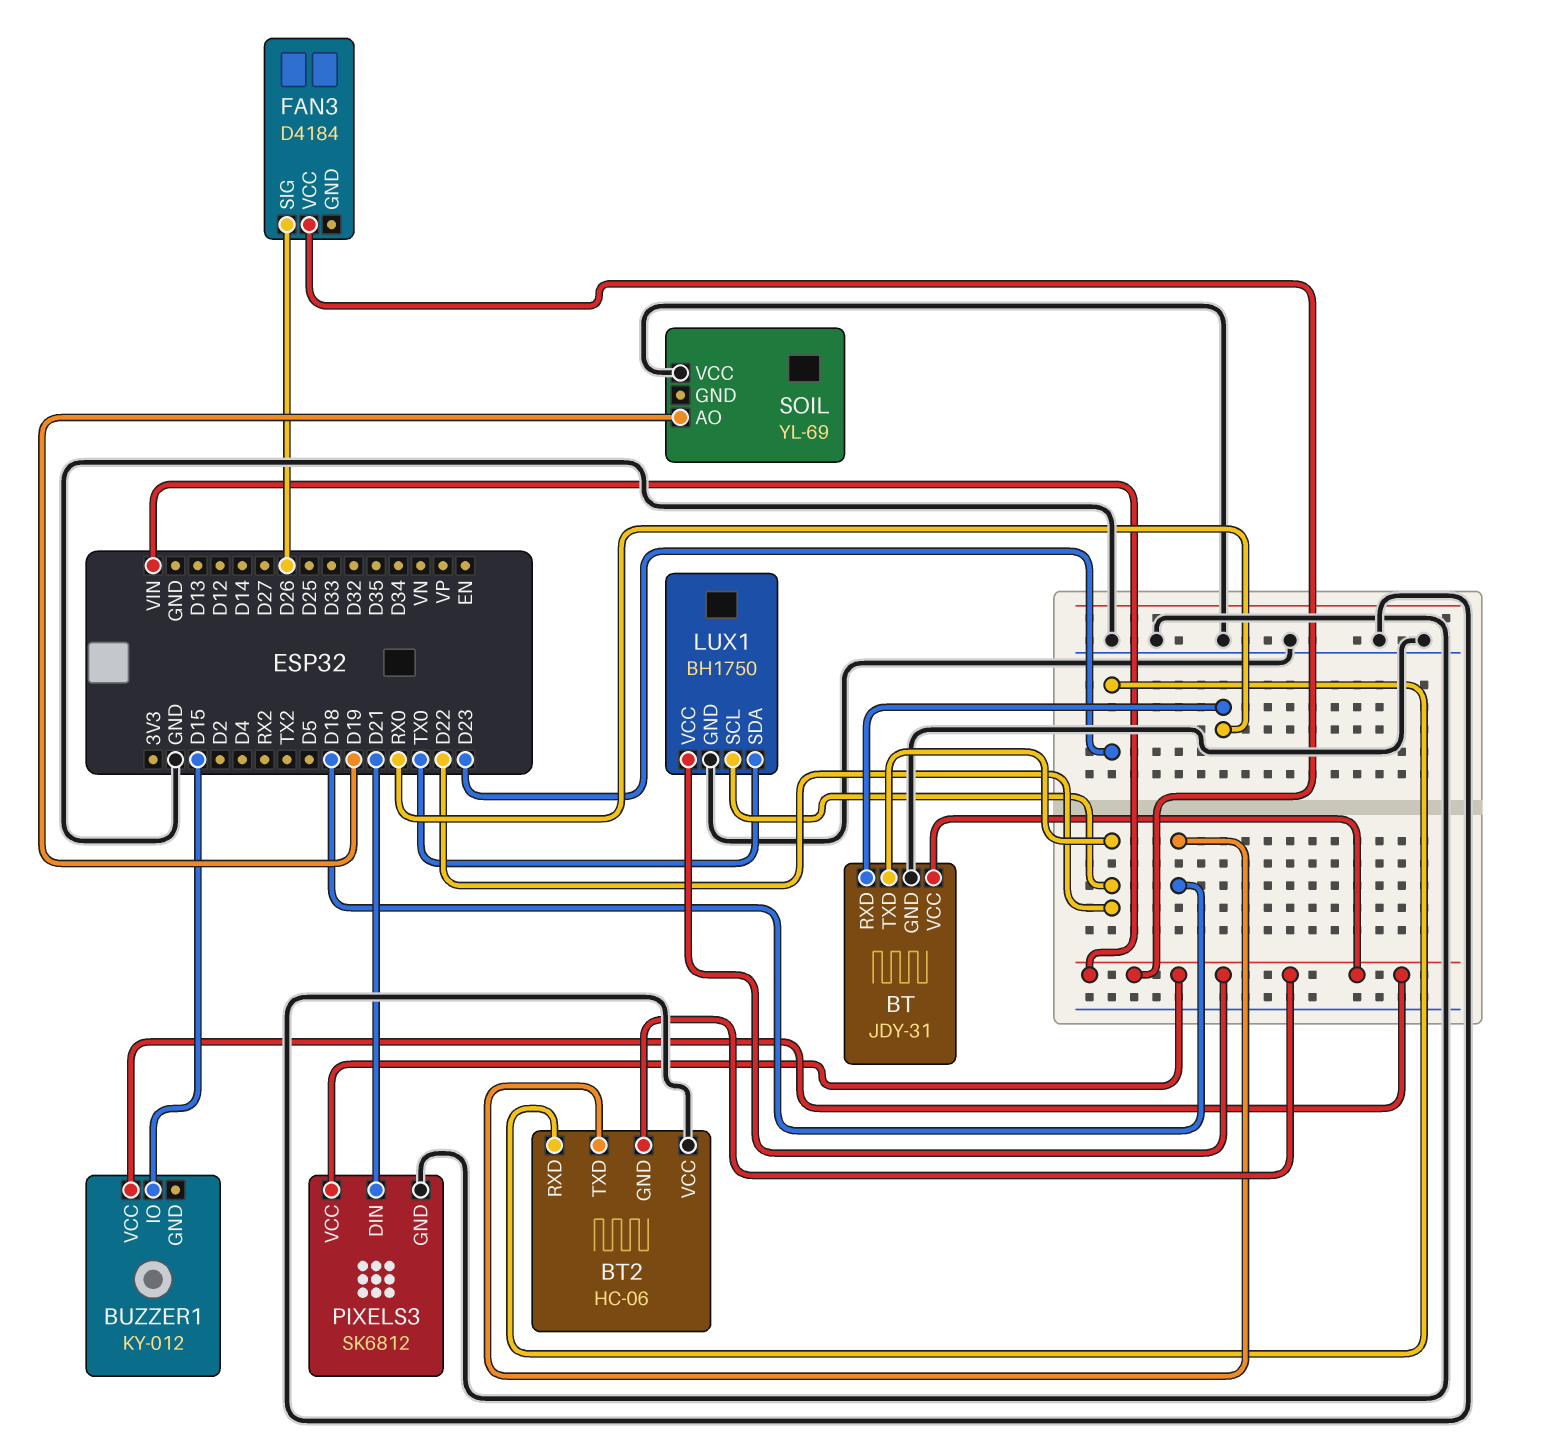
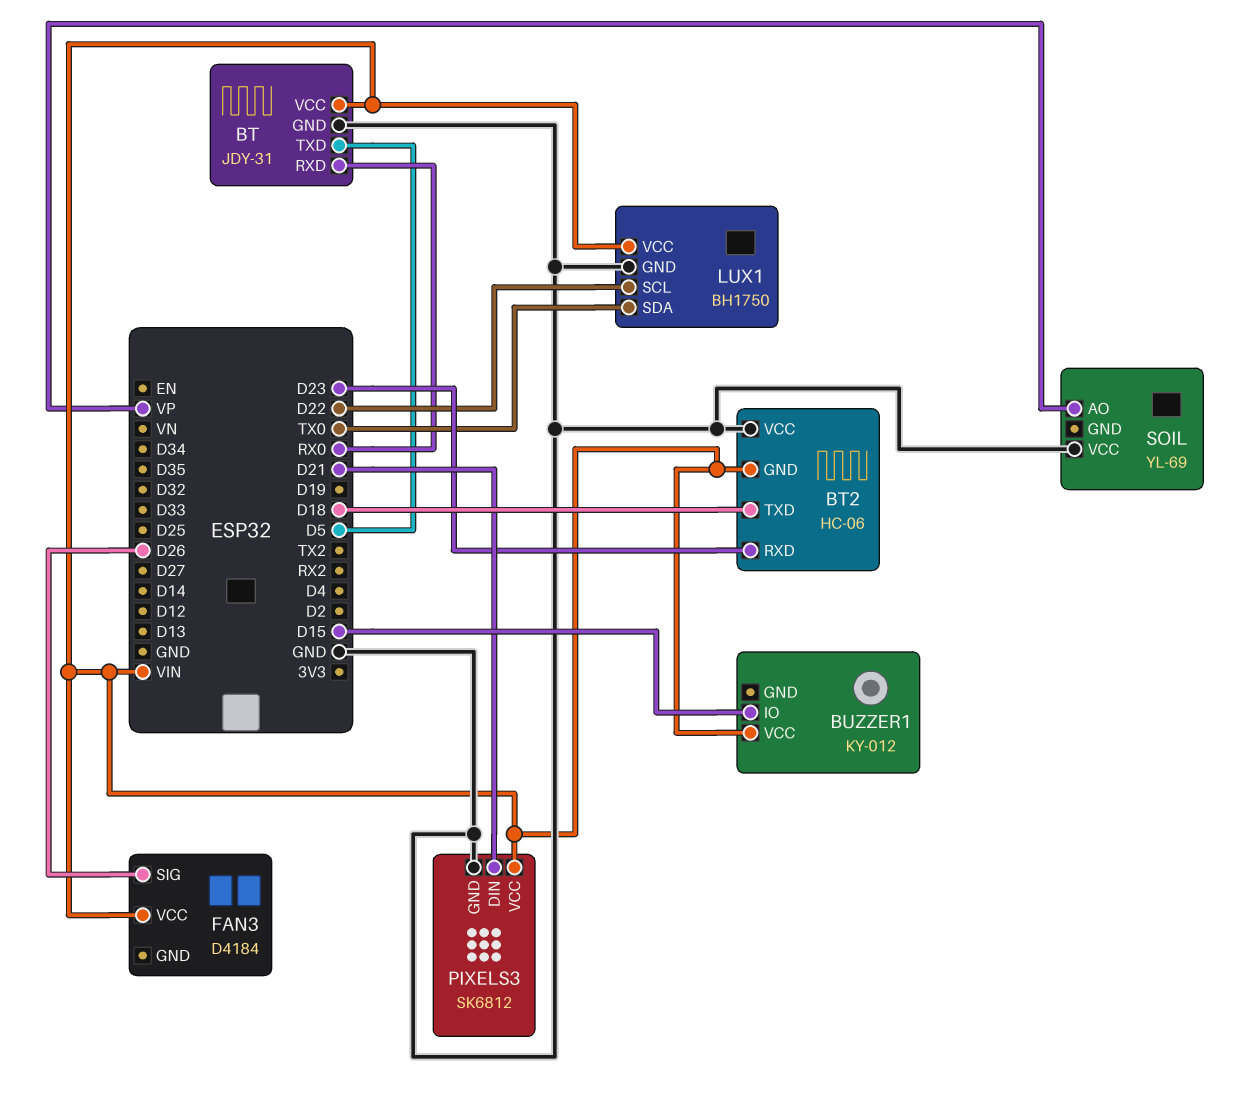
BT pin TXD: D22 -> D5
SOIL pin AO: D19 -> VP

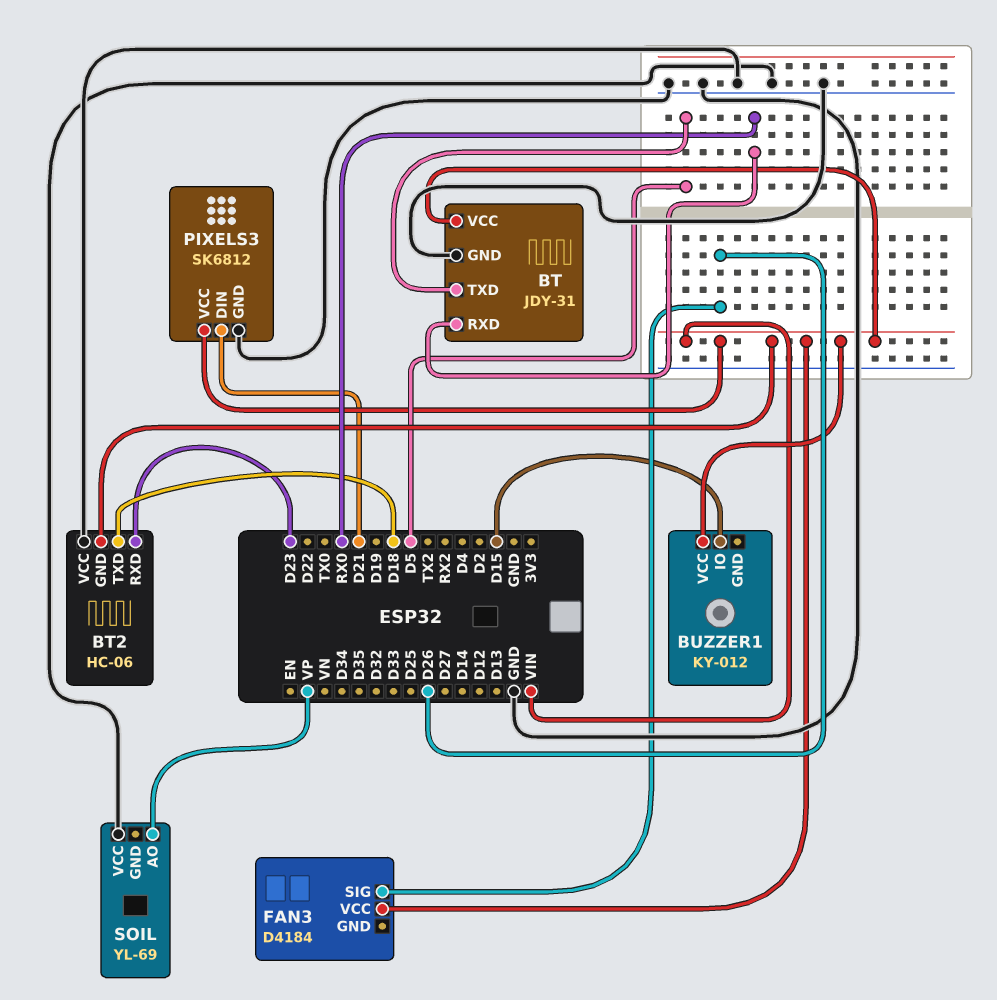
LUX1: BH1750 -> none
LUX1 pin GND: GND -> none
LUX1 pin SCL: D22 -> none
LUX1 pin SDA: TX0 -> none
LUX1 pin VCC: VIN -> none

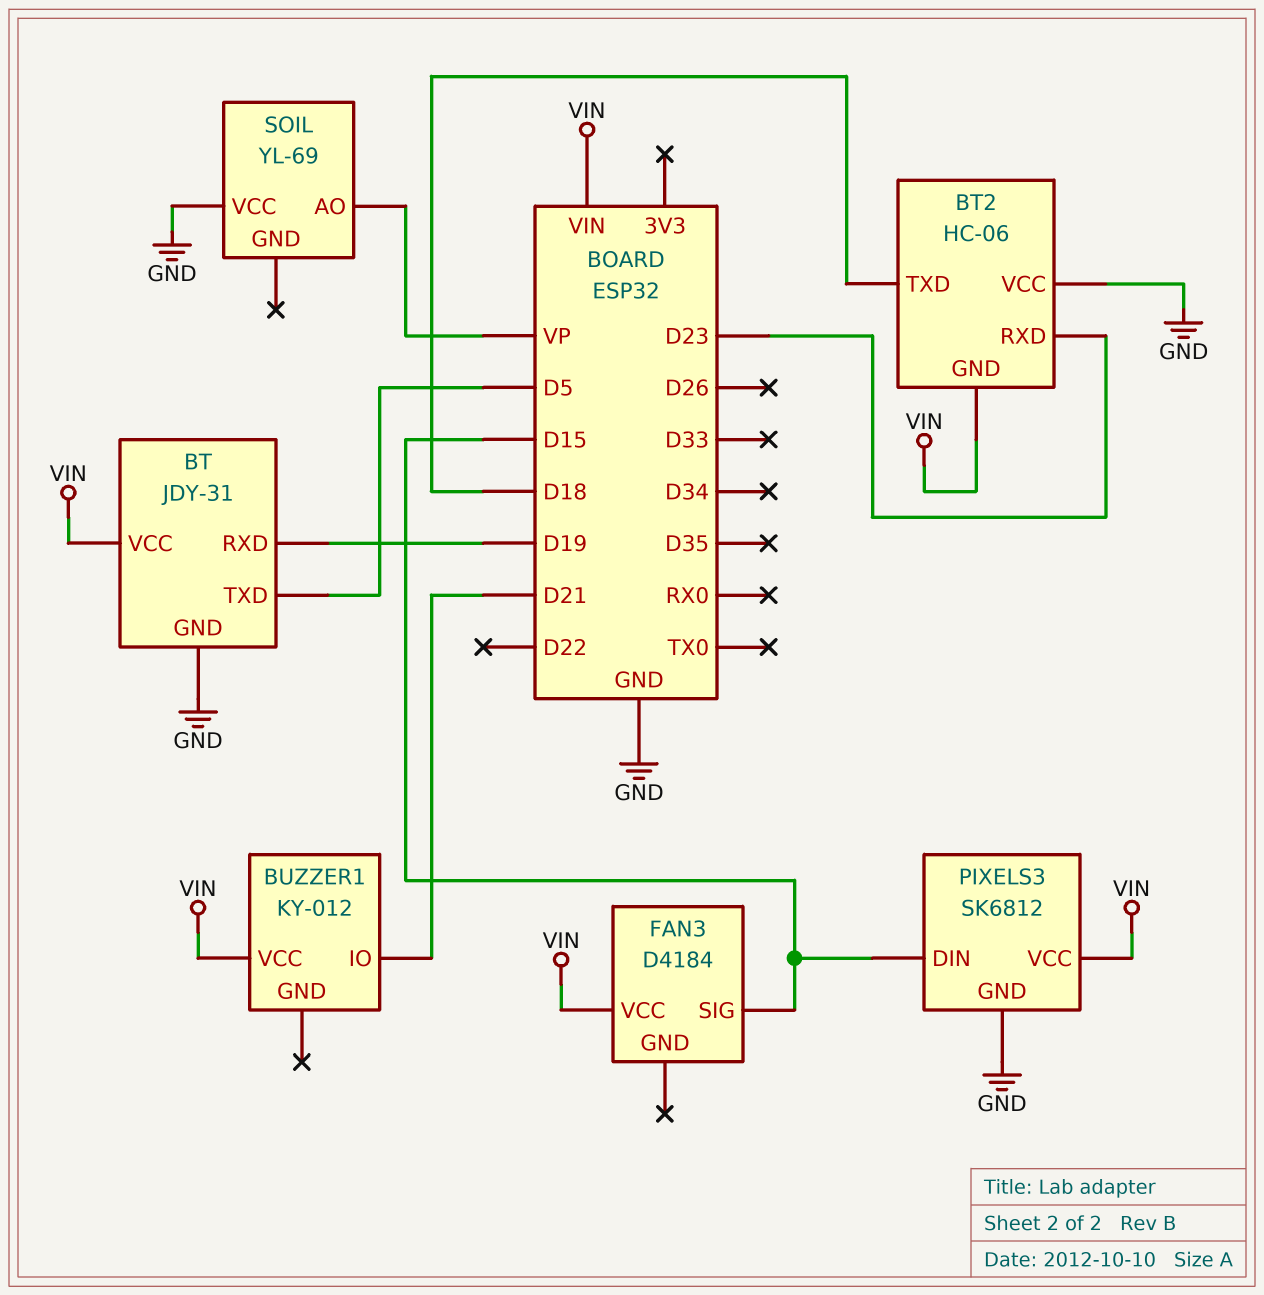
BT pin RXD: RX0 -> D19
BUZZER1 pin IO: D15 -> D21
FAN3 pin SIG: D26 -> D15
PIXELS3 pin DIN: D21 -> D15

